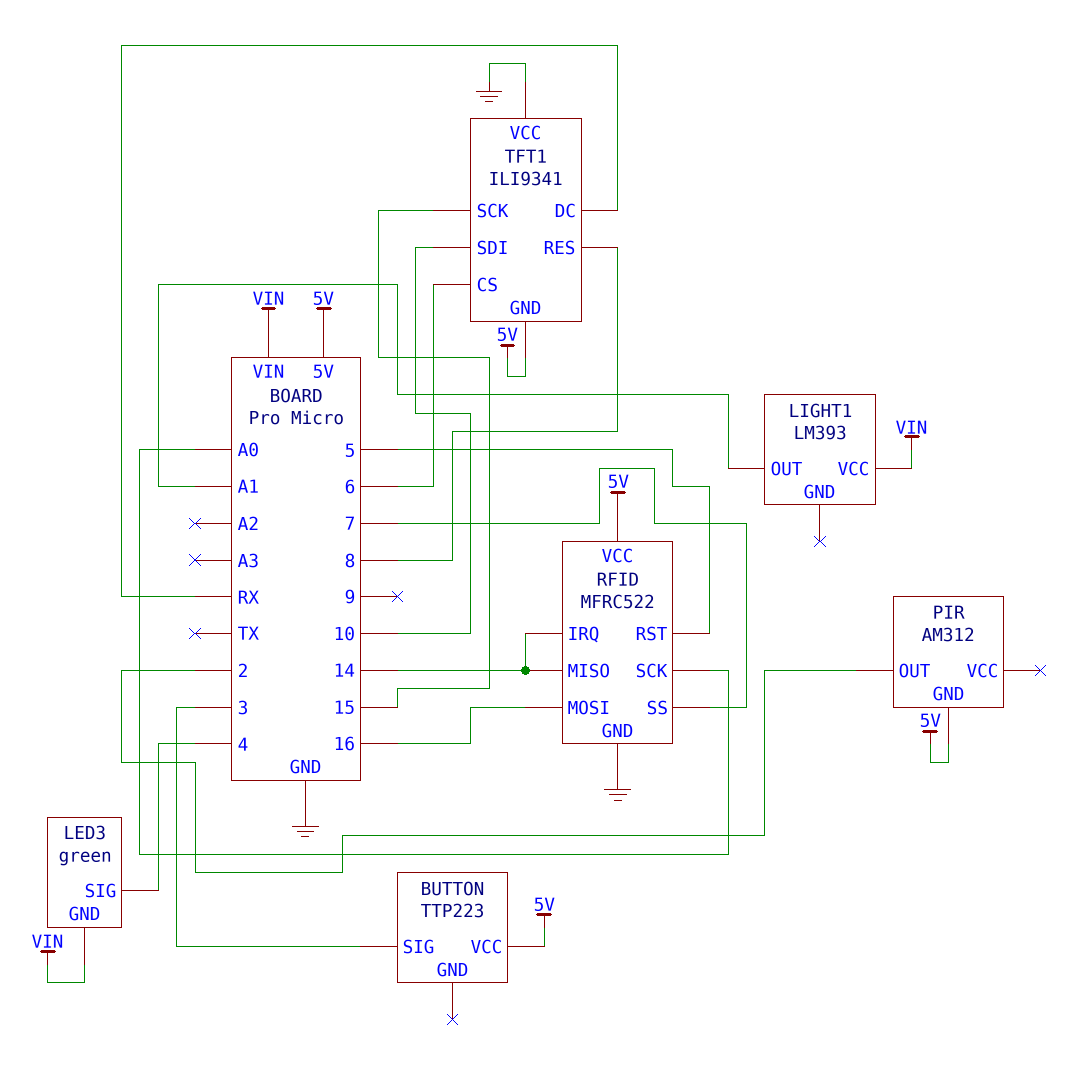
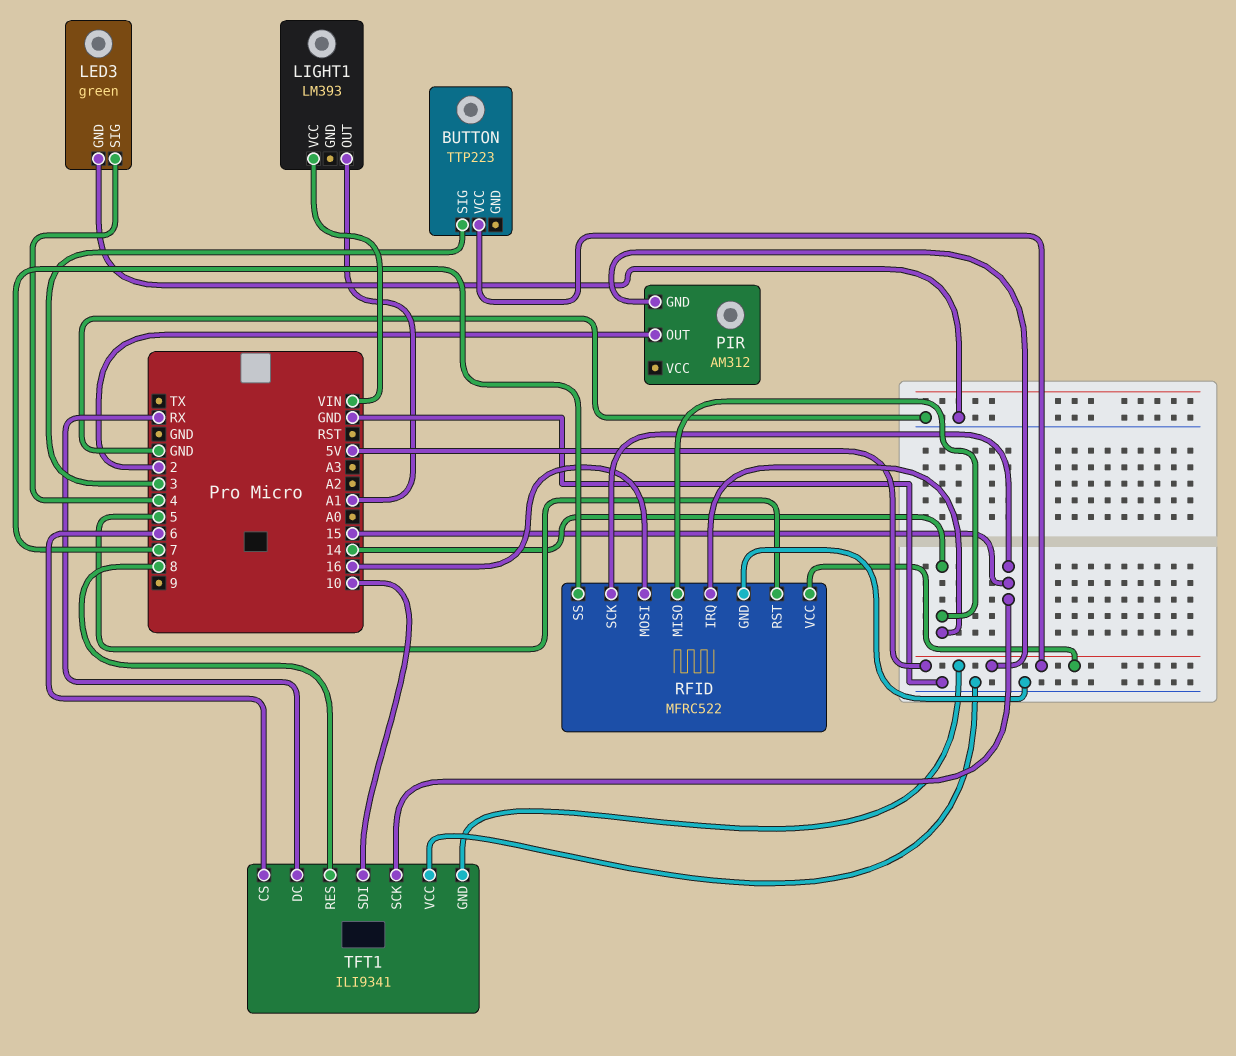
LED3 pin GND: VIN -> GND
RFID pin SCK: A0 -> 15

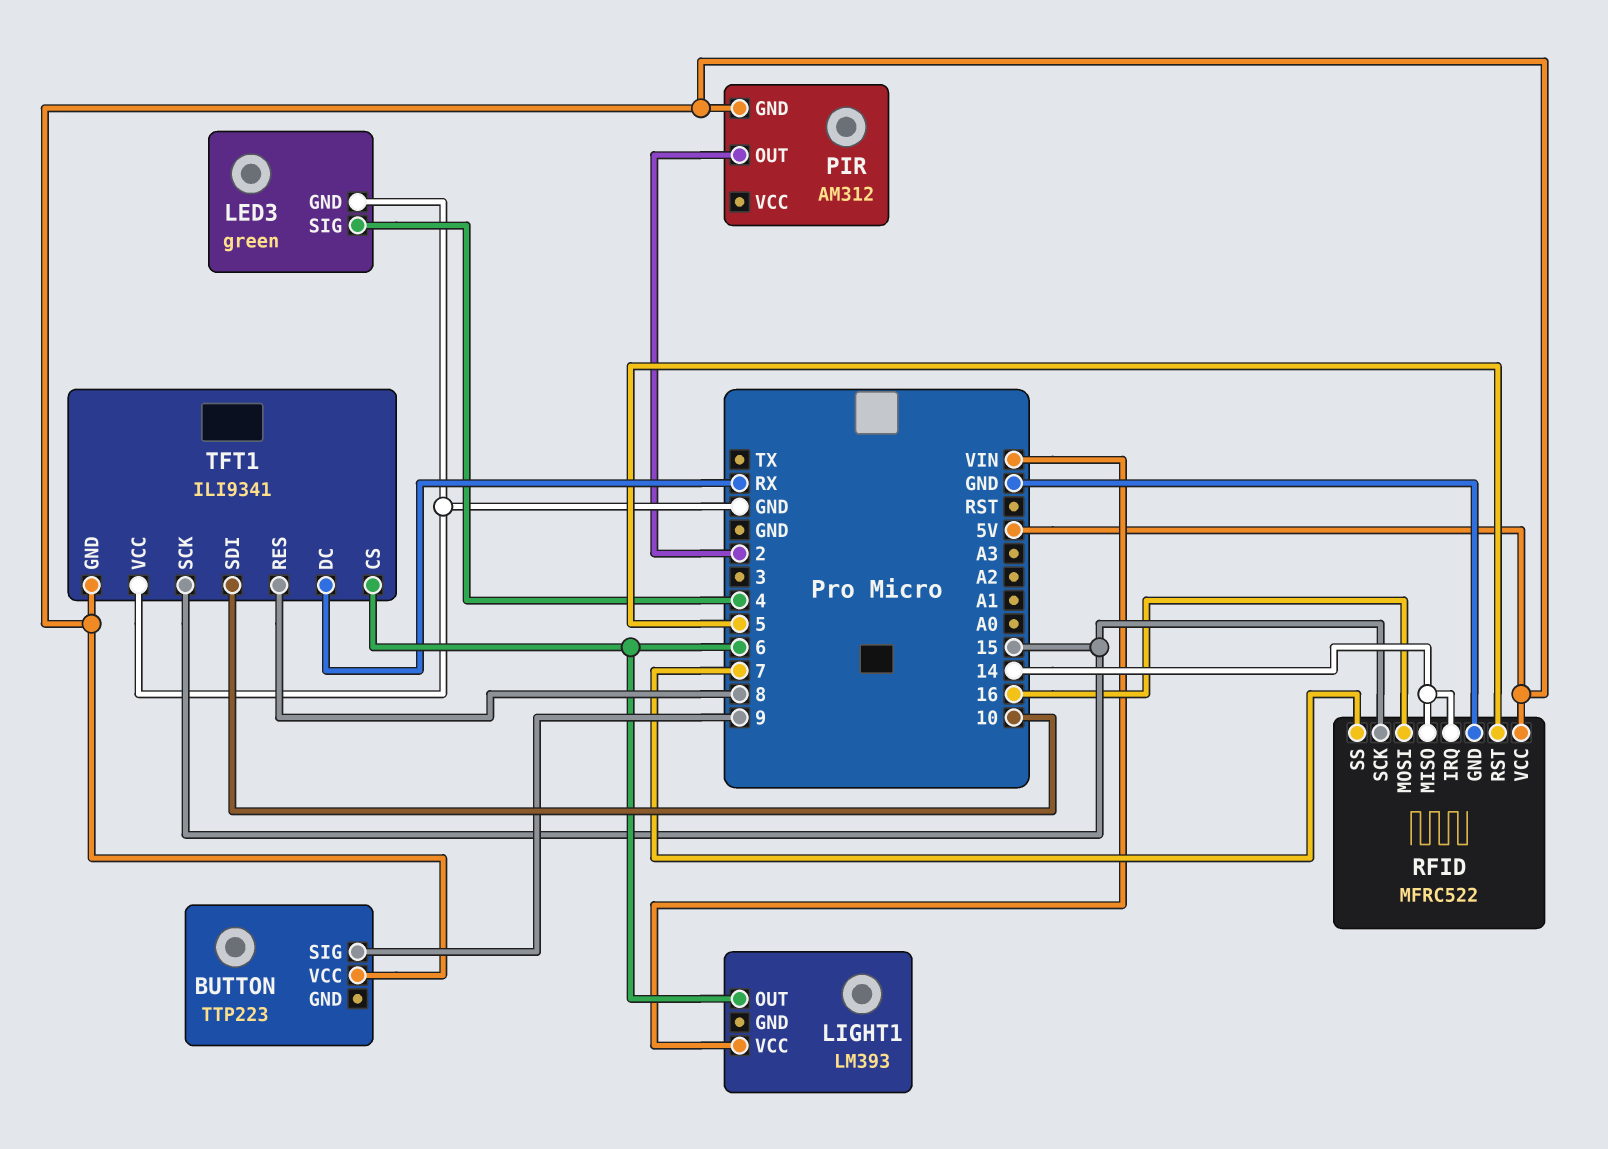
BUTTON pin SIG: 3 -> 9
LIGHT1 pin OUT: A1 -> 6

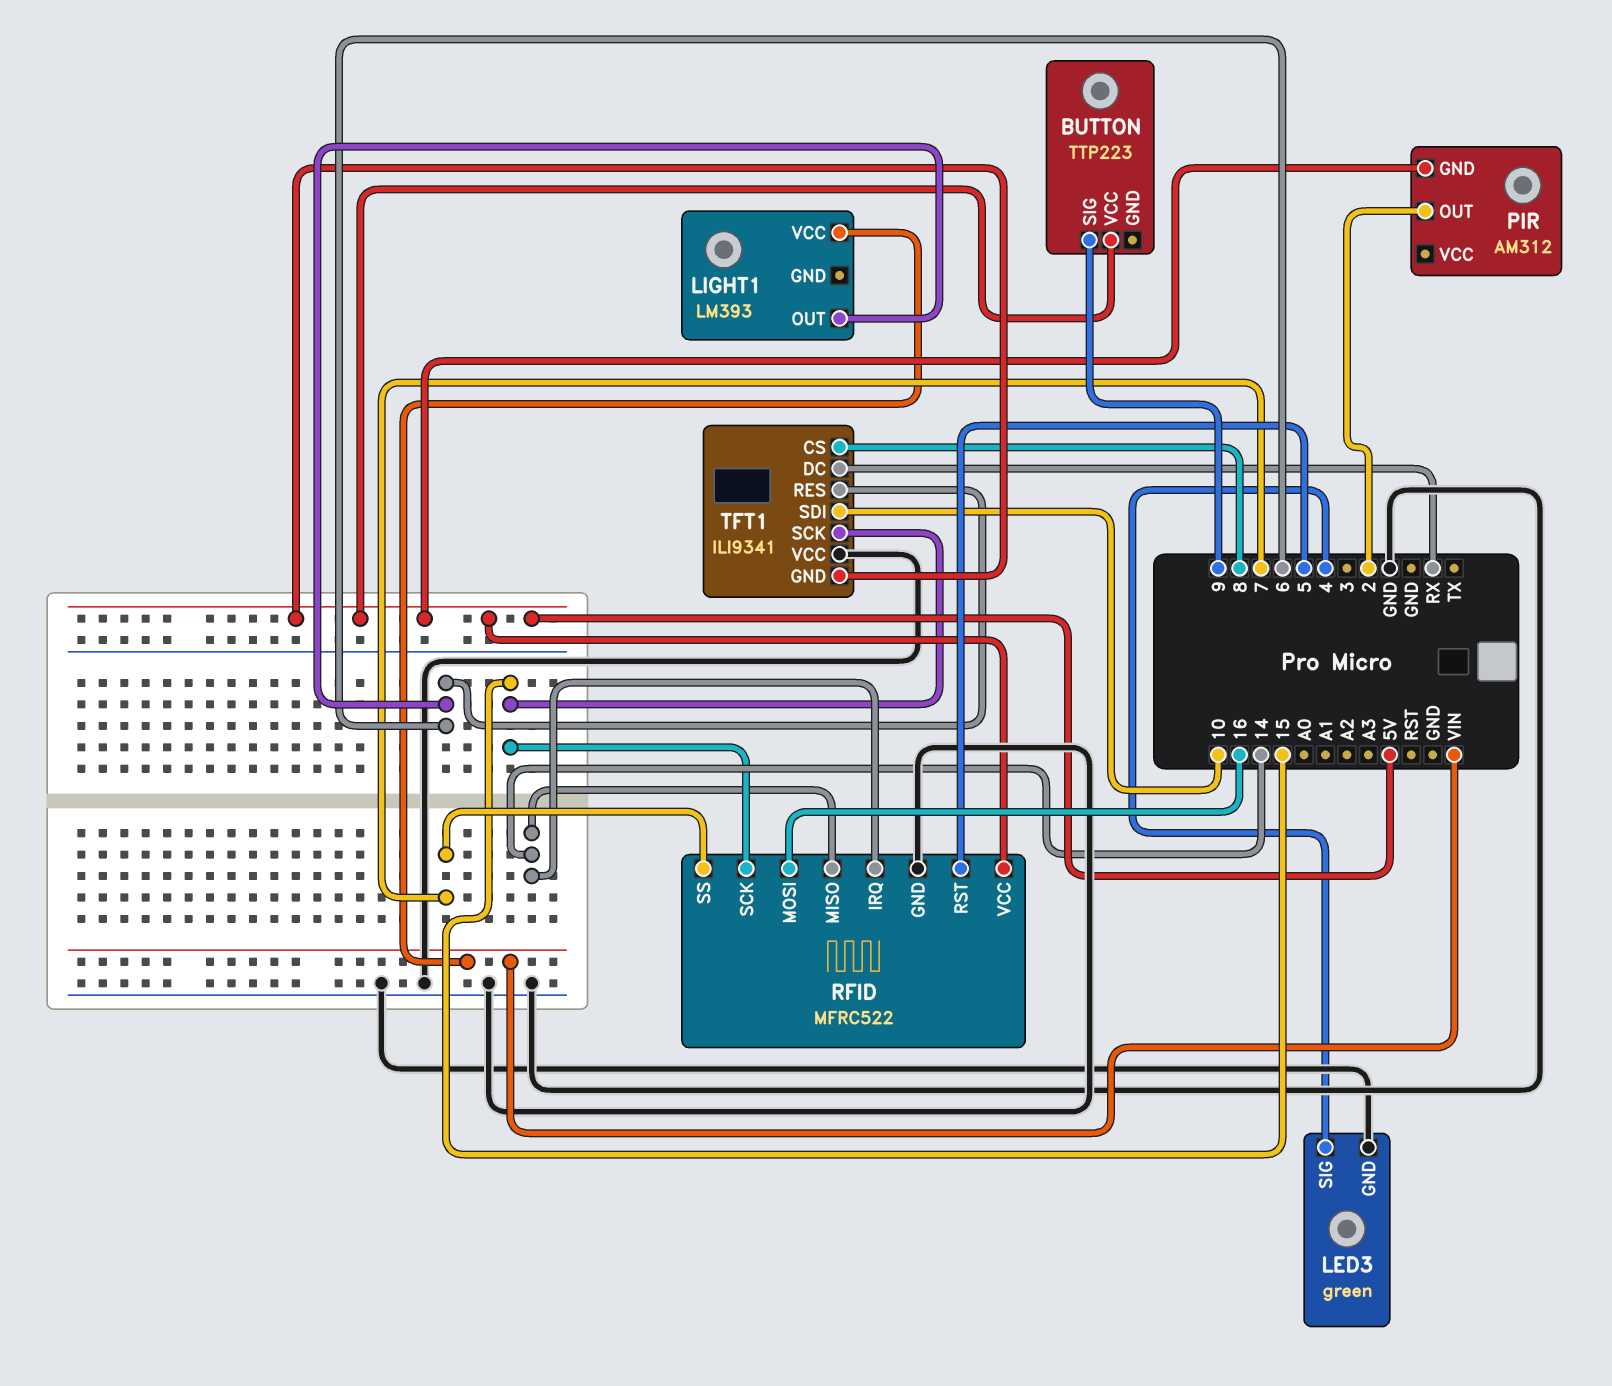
TFT1 pin CS: 6 -> 8
TFT1 pin RES: 8 -> 6

